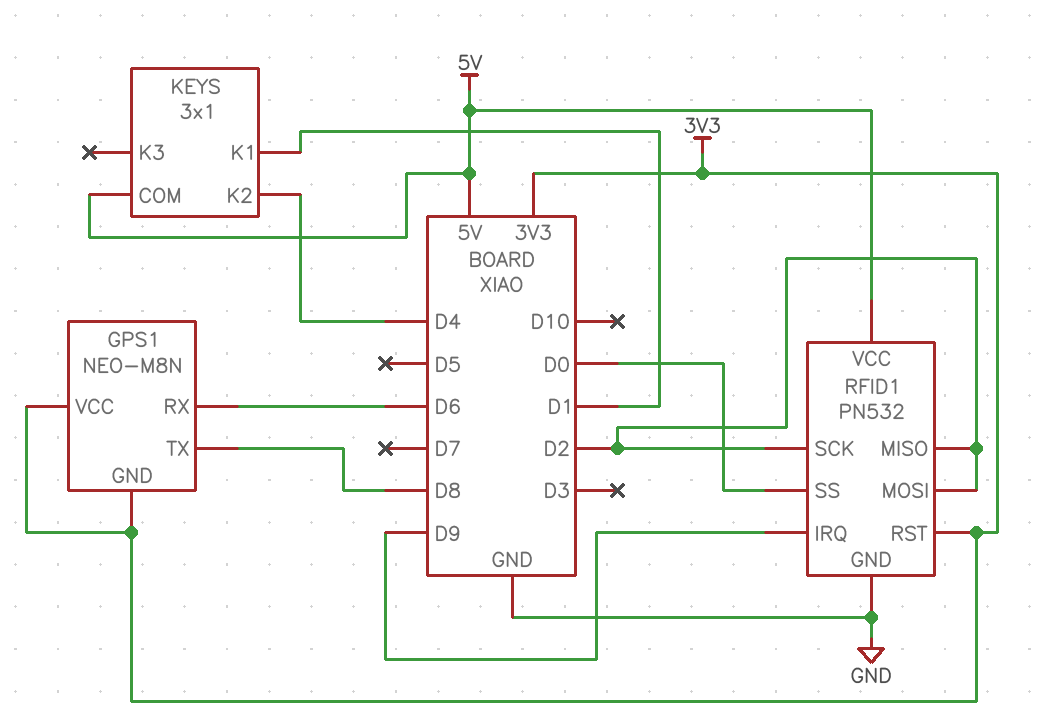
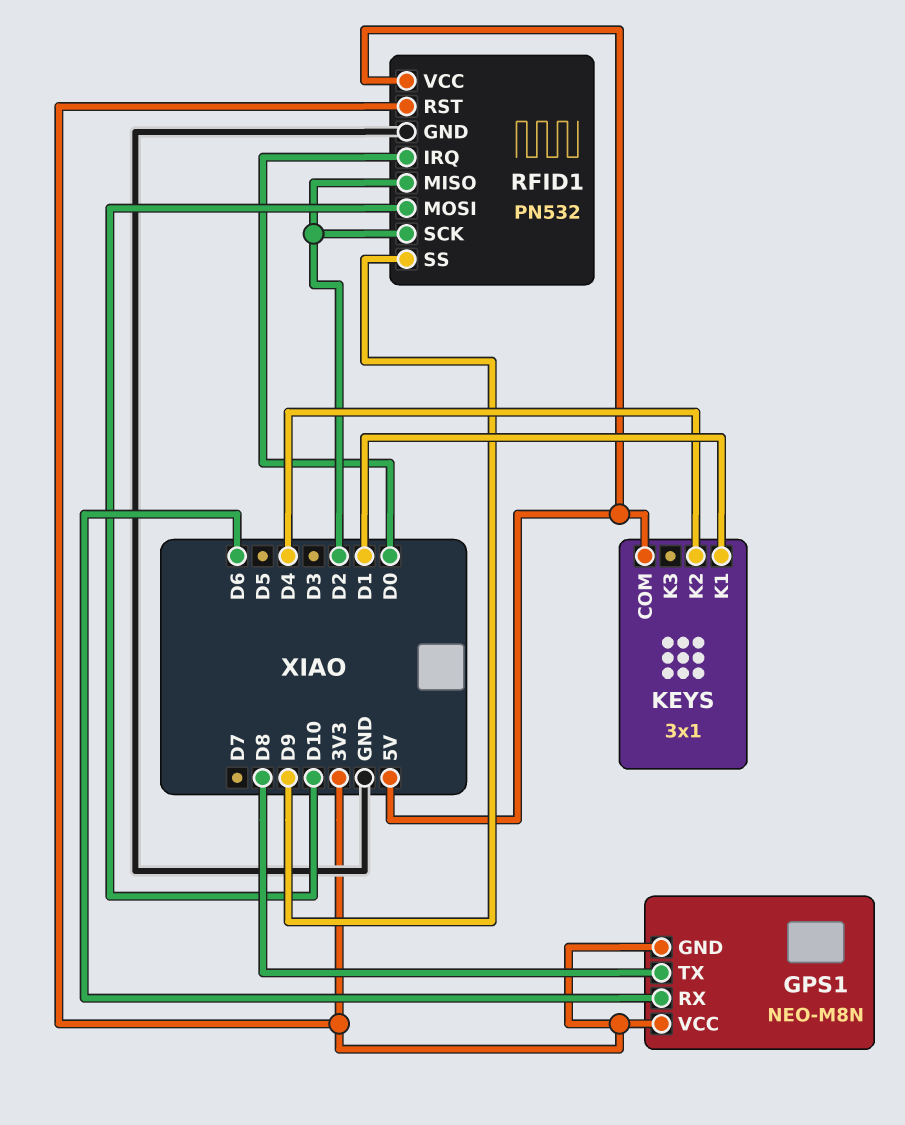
RFID1 pin IRQ: D9 -> D0
RFID1 pin MOSI: D2 -> D10
RFID1 pin SS: D0 -> D9

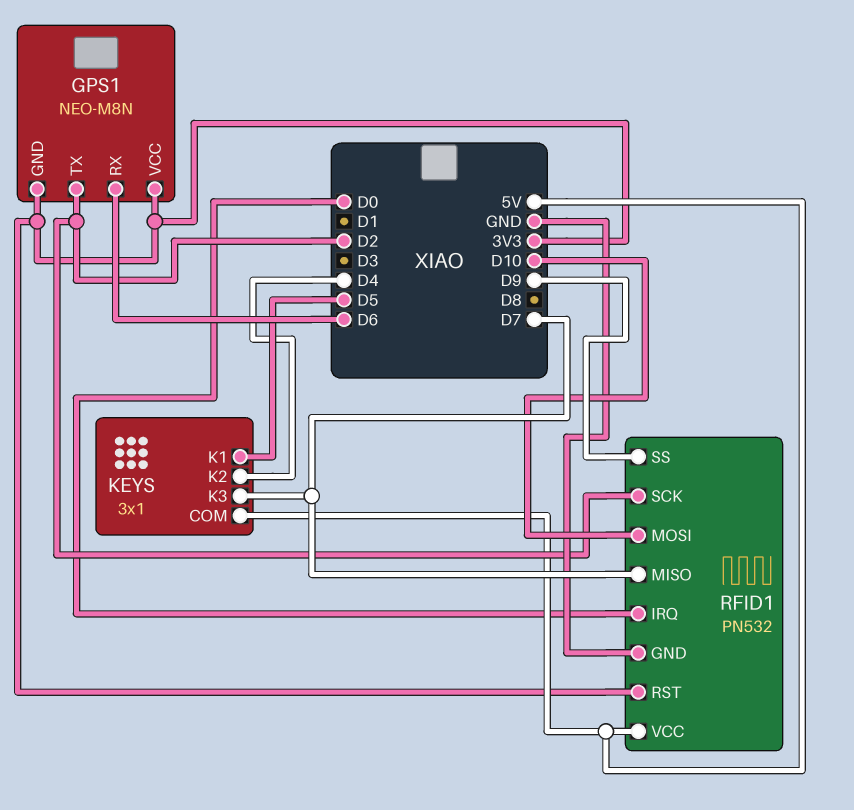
GPS1 pin TX: D8 -> D2
KEYS pin K1: D1 -> D5
KEYS pin K3: none -> D7
RFID1 pin MISO: D2 -> D7

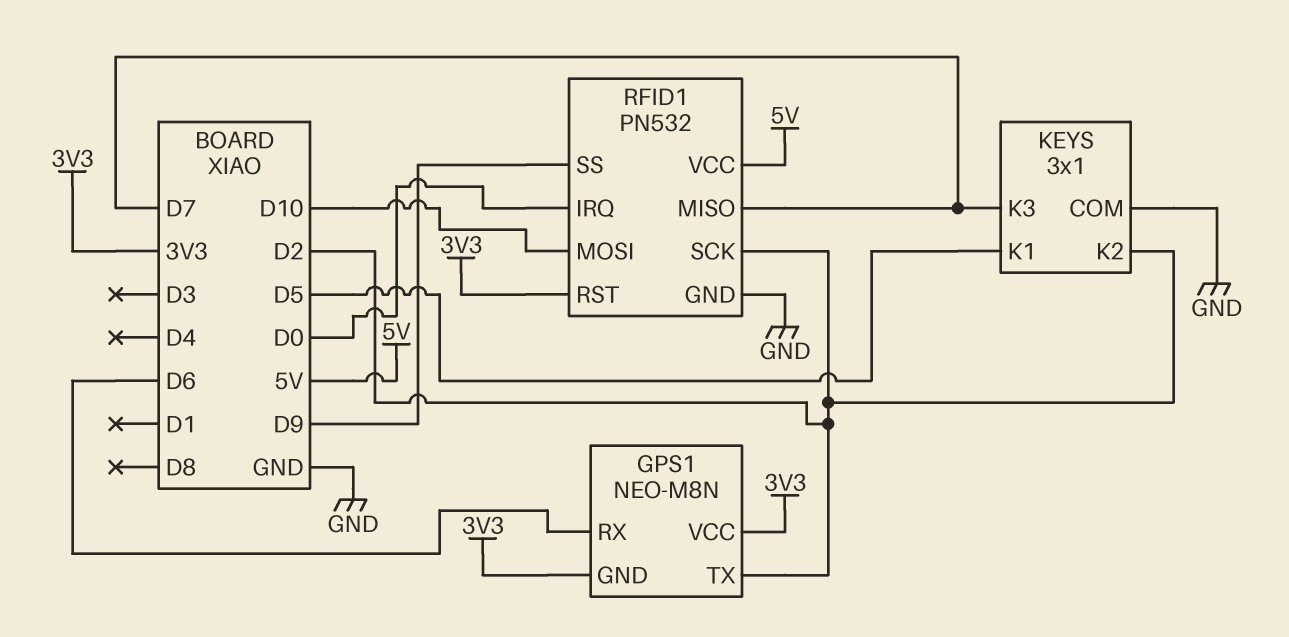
KEYS pin COM: 5V -> GND
KEYS pin K2: D4 -> D2

